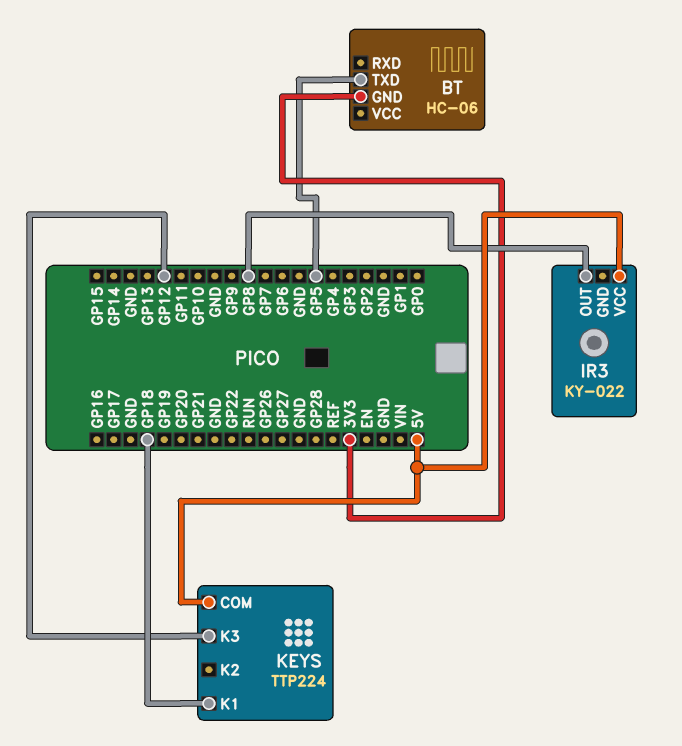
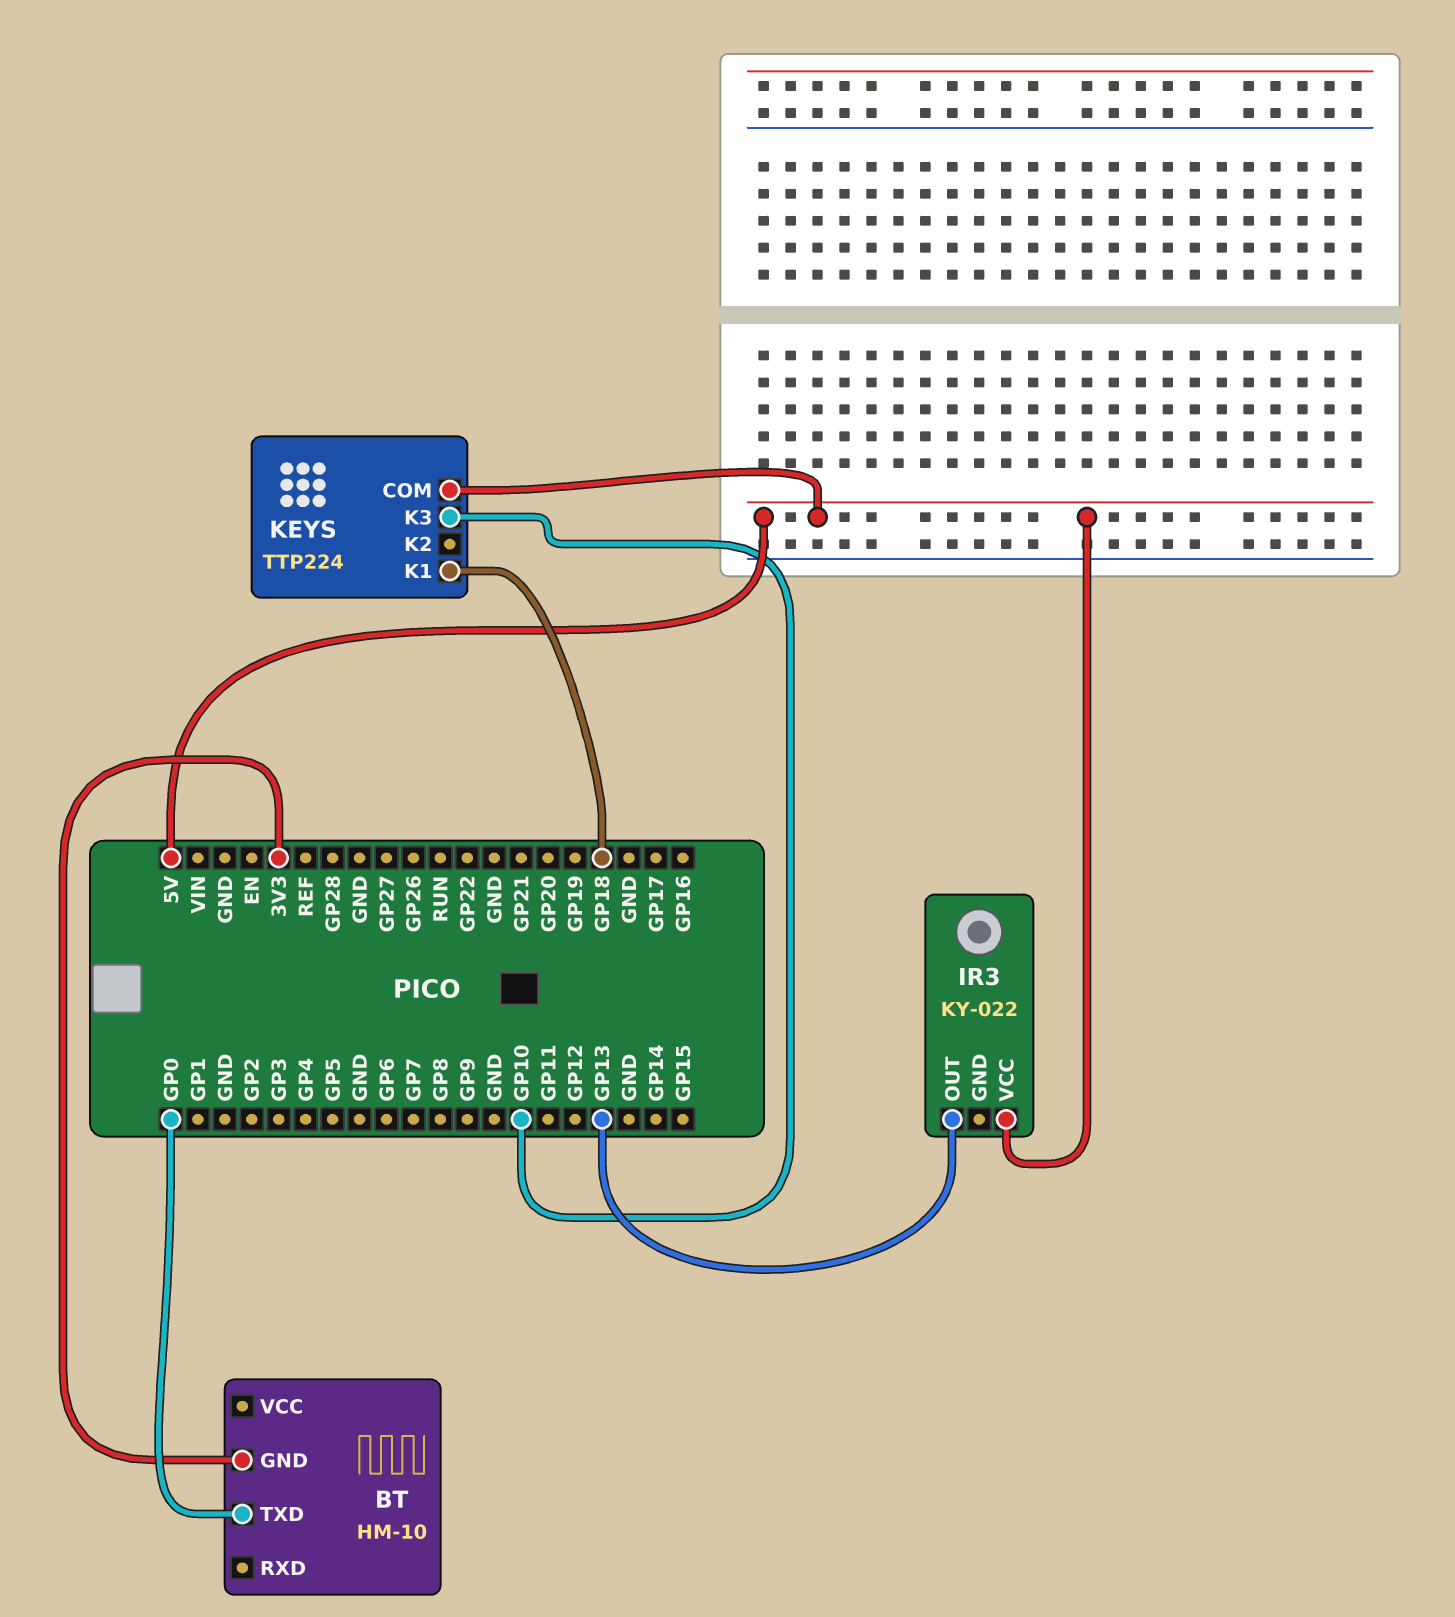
BT: HC-06 -> HM-10
BT pin TXD: GP5 -> GP0
IR3 pin OUT: GP8 -> GP13
KEYS pin K3: GP12 -> GP10

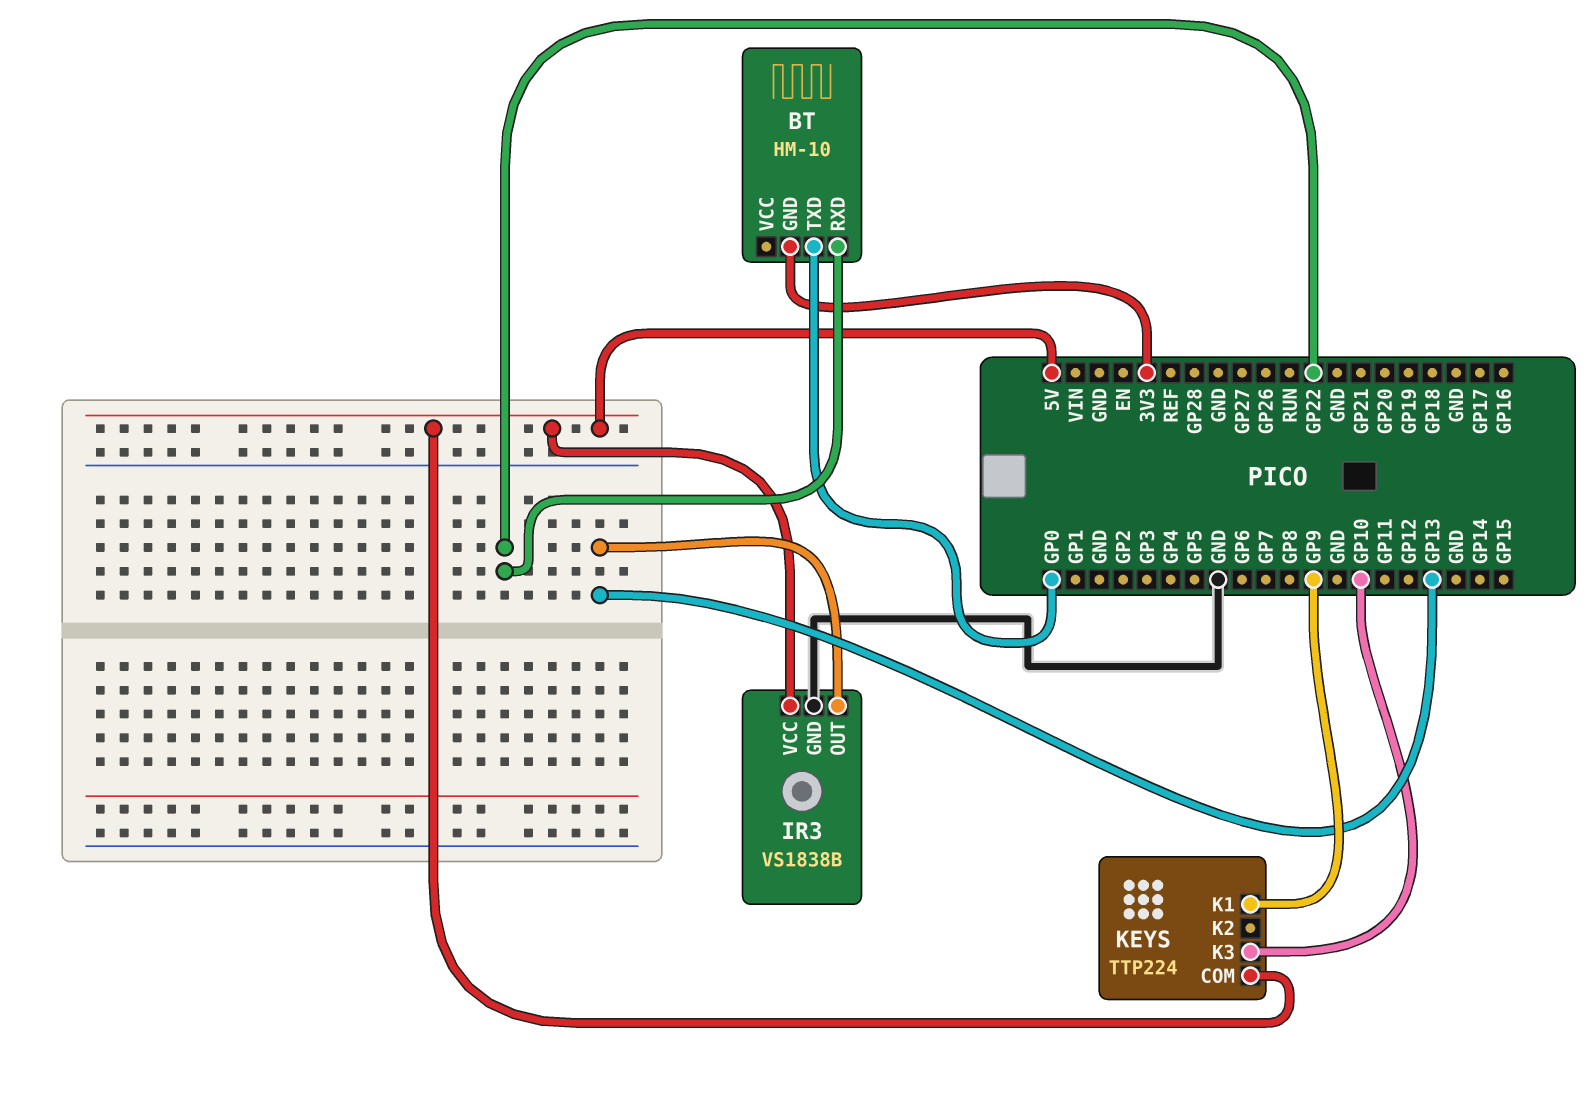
BT pin RXD: none -> GP22
IR3: KY-022 -> VS1838B
IR3 pin GND: none -> GND
KEYS pin K1: GP18 -> GP9

